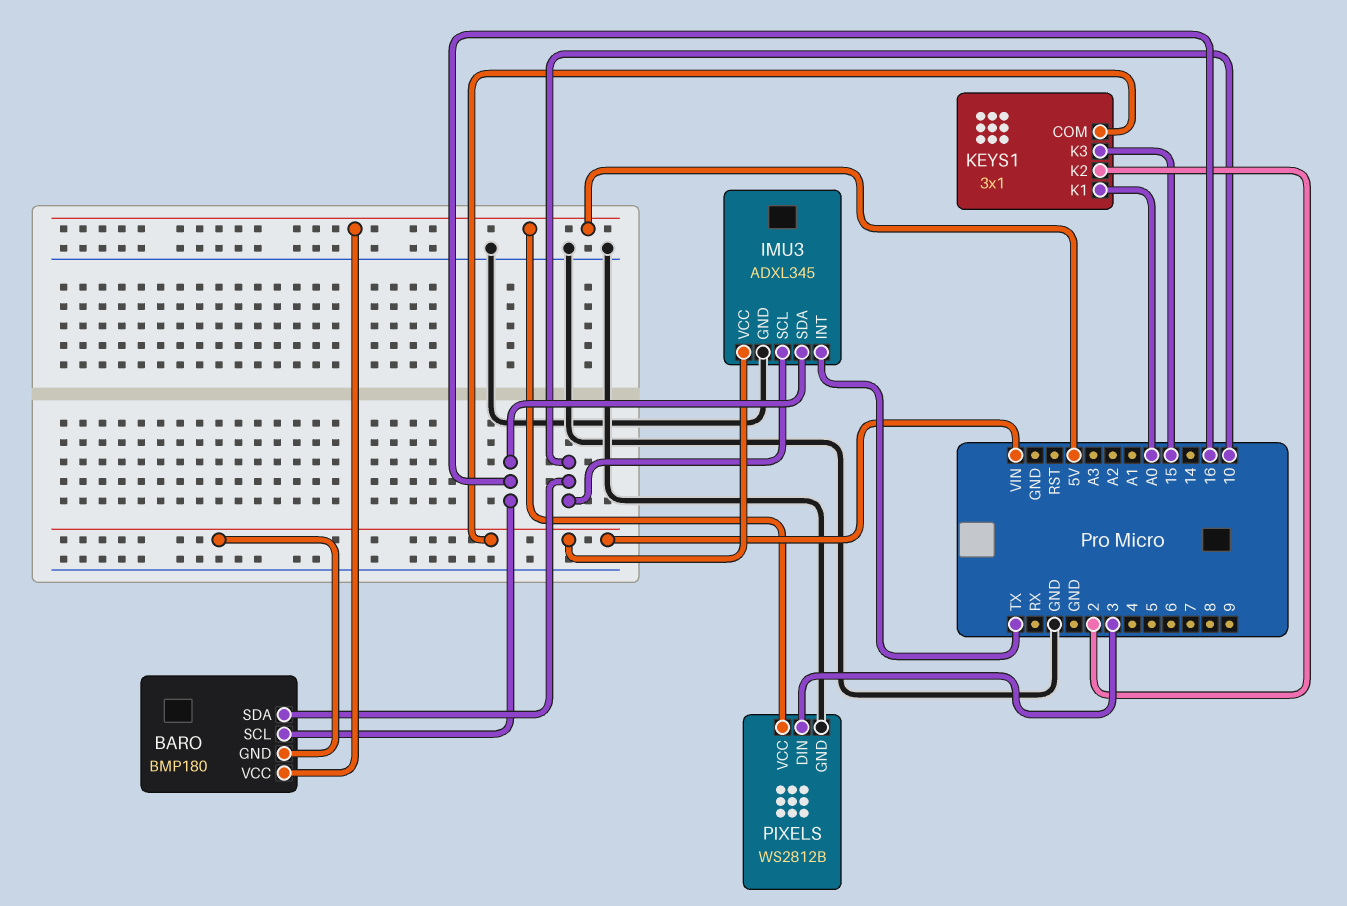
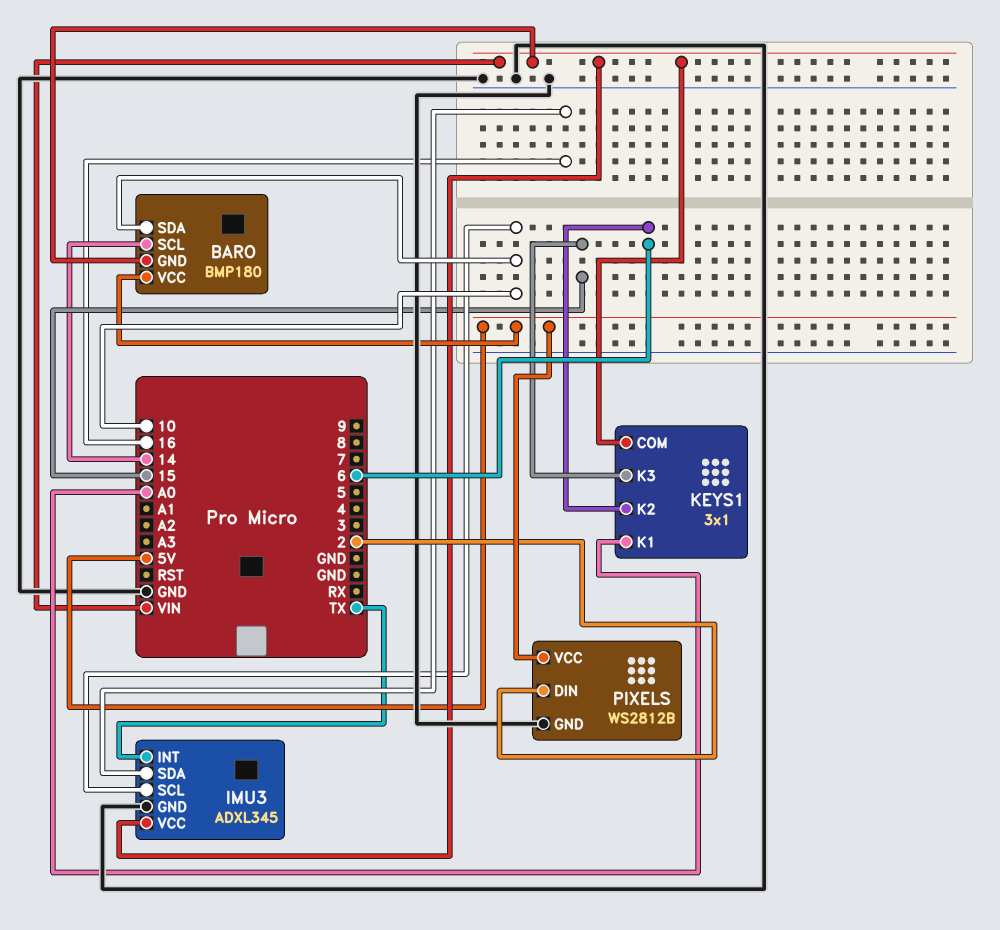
BARO pin SCL: 16 -> 14
KEYS1 pin K2: 2 -> 6
PIXELS pin DIN: 3 -> 2

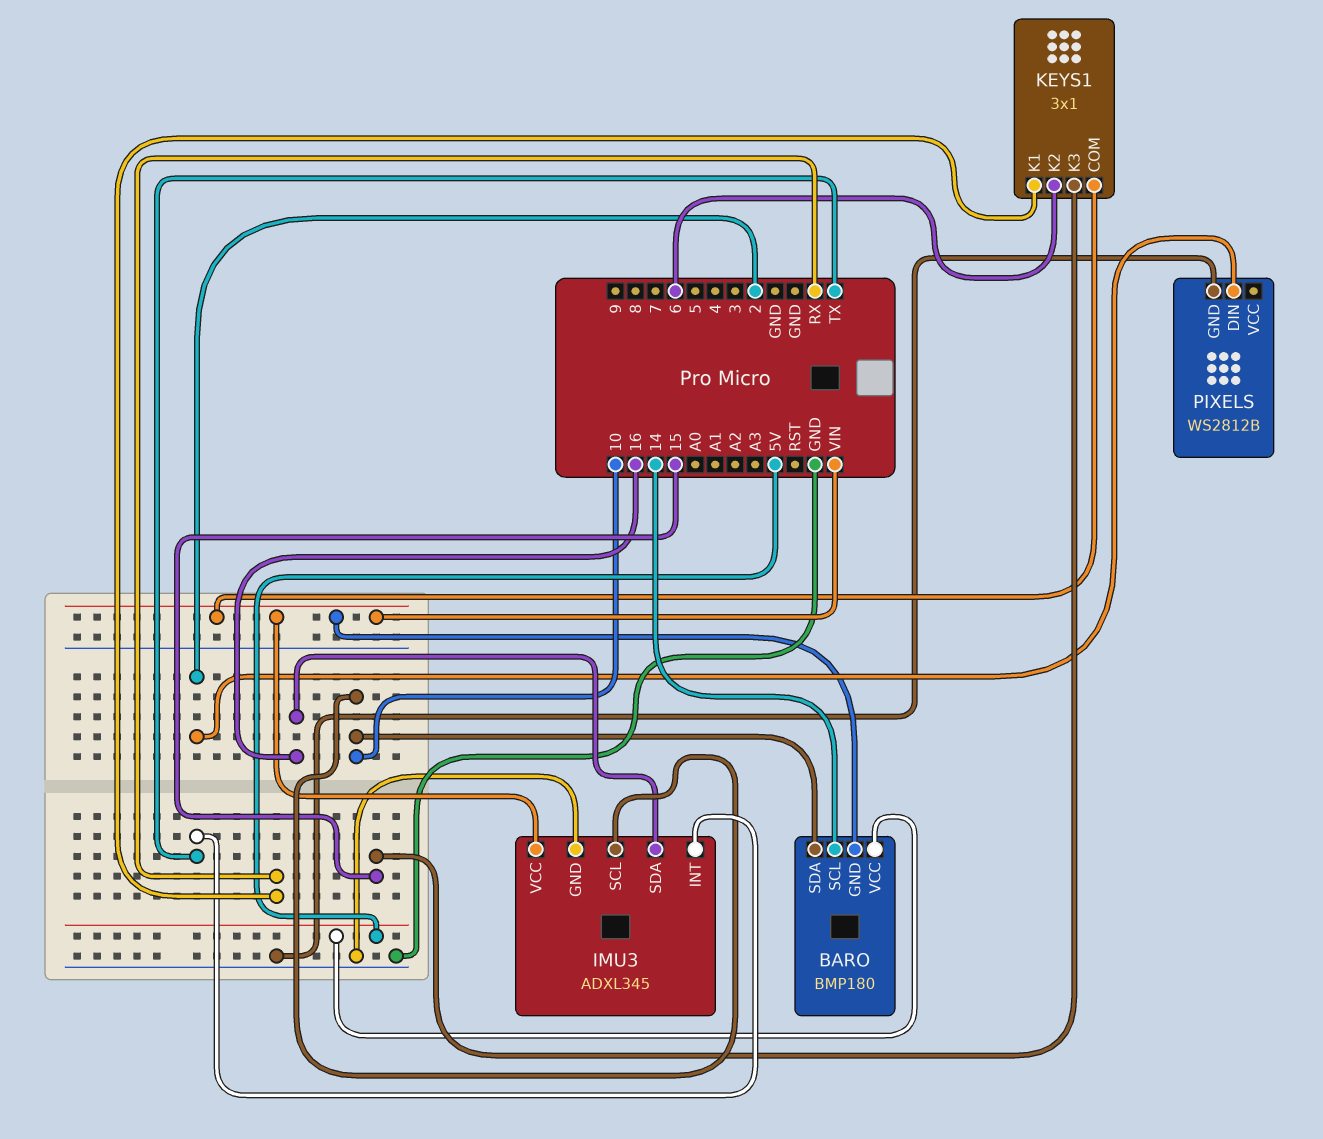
KEYS1 pin K1: A0 -> RX
PIXELS pin VCC: 5V -> none

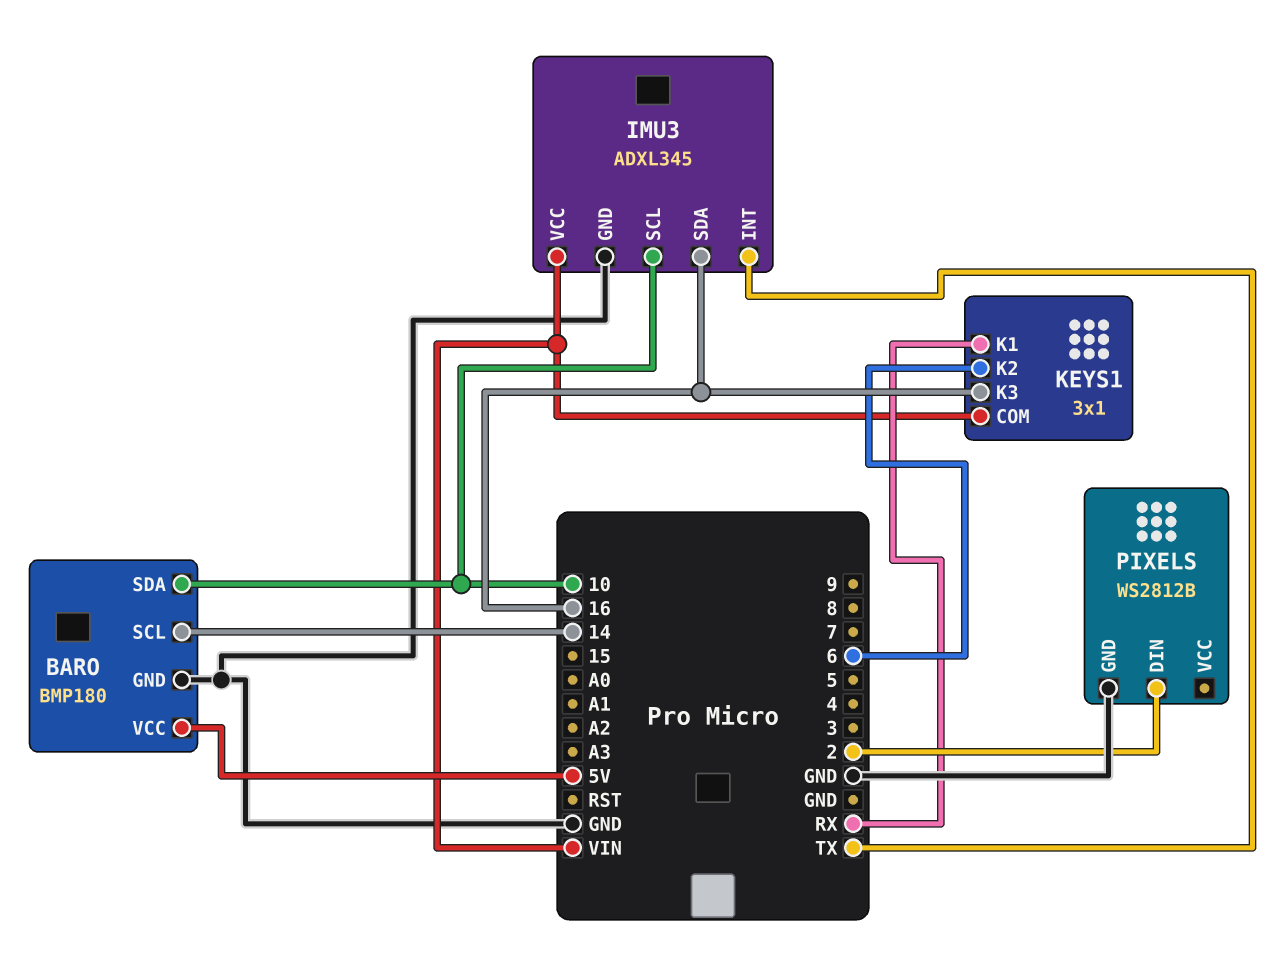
BARO pin GND: VIN -> GND
KEYS1 pin K3: 15 -> 16

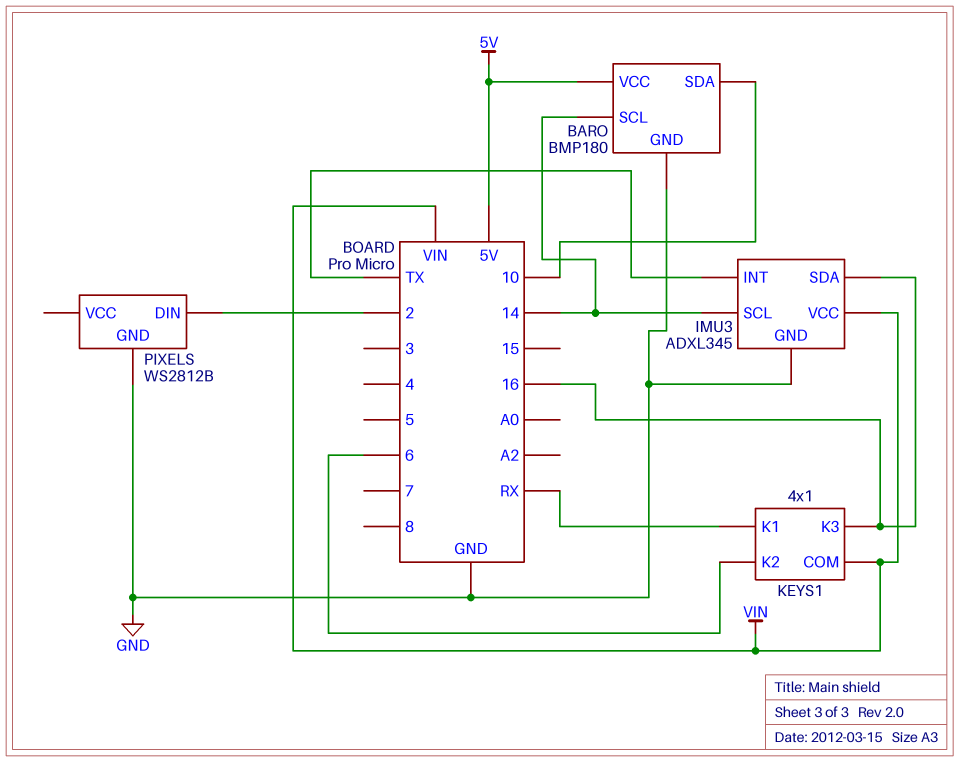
IMU3 pin SCL: 10 -> 14
KEYS1: 3x1 -> 4x1

